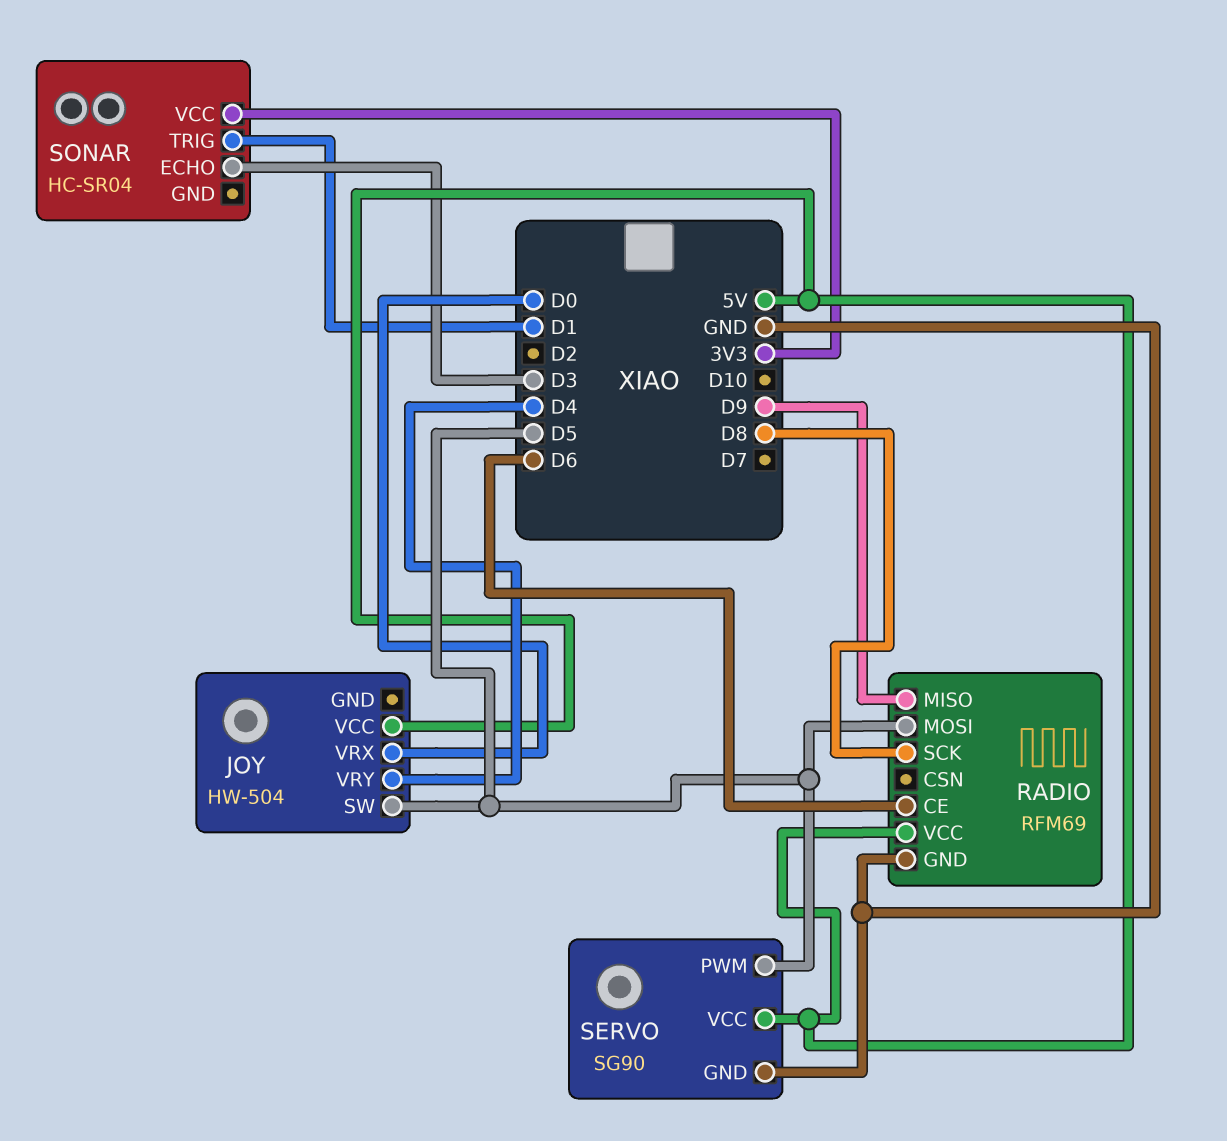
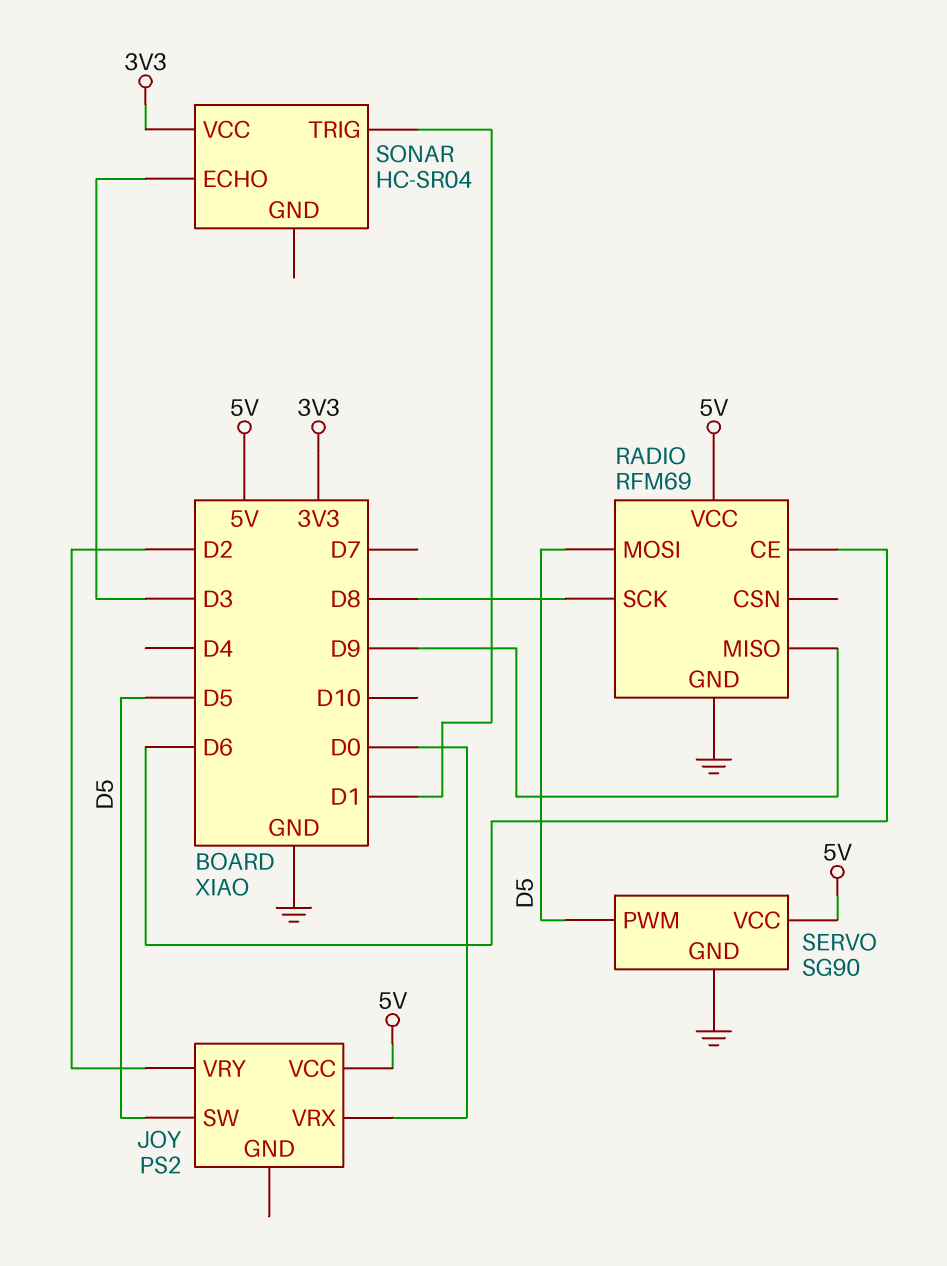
JOY: HW-504 -> PS2
JOY pin VRY: D4 -> D2

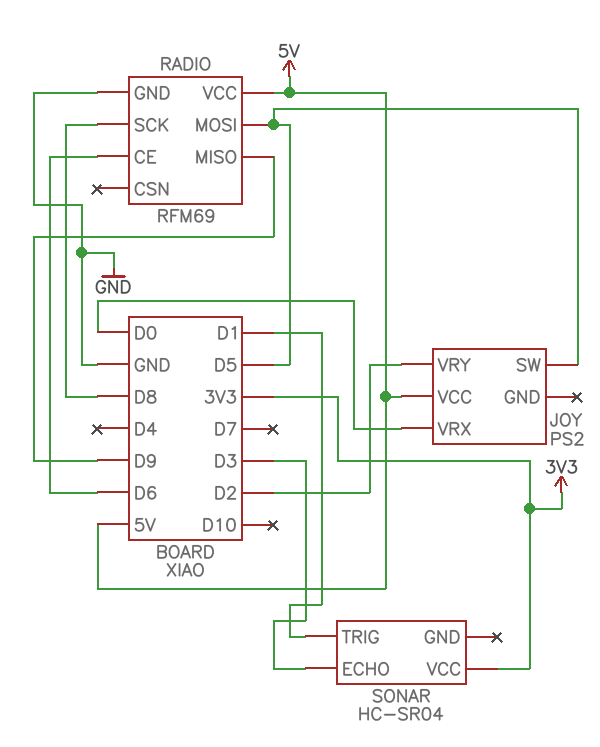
SERVO: SG90 -> none
SERVO pin GND: GND -> none
SERVO pin PWM: D5 -> none
SERVO pin VCC: 5V -> none

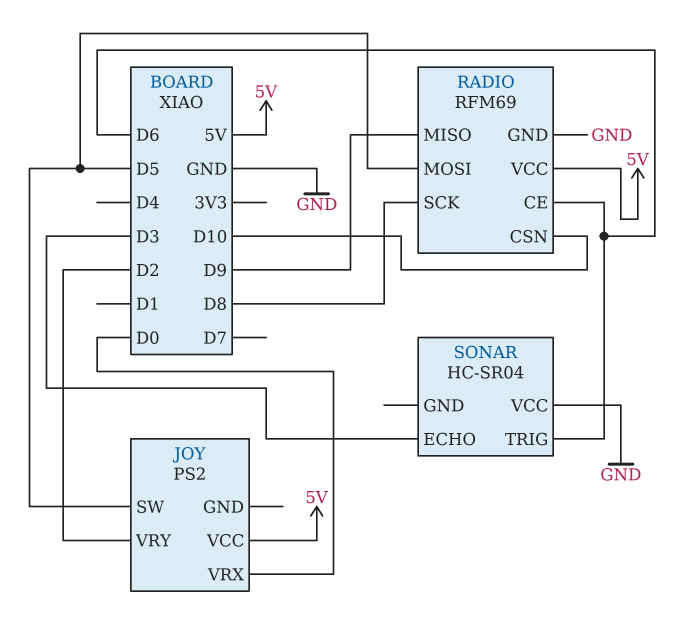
RADIO pin CSN: none -> D10
SONAR pin TRIG: D1 -> D6
SONAR pin VCC: 3V3 -> GND

